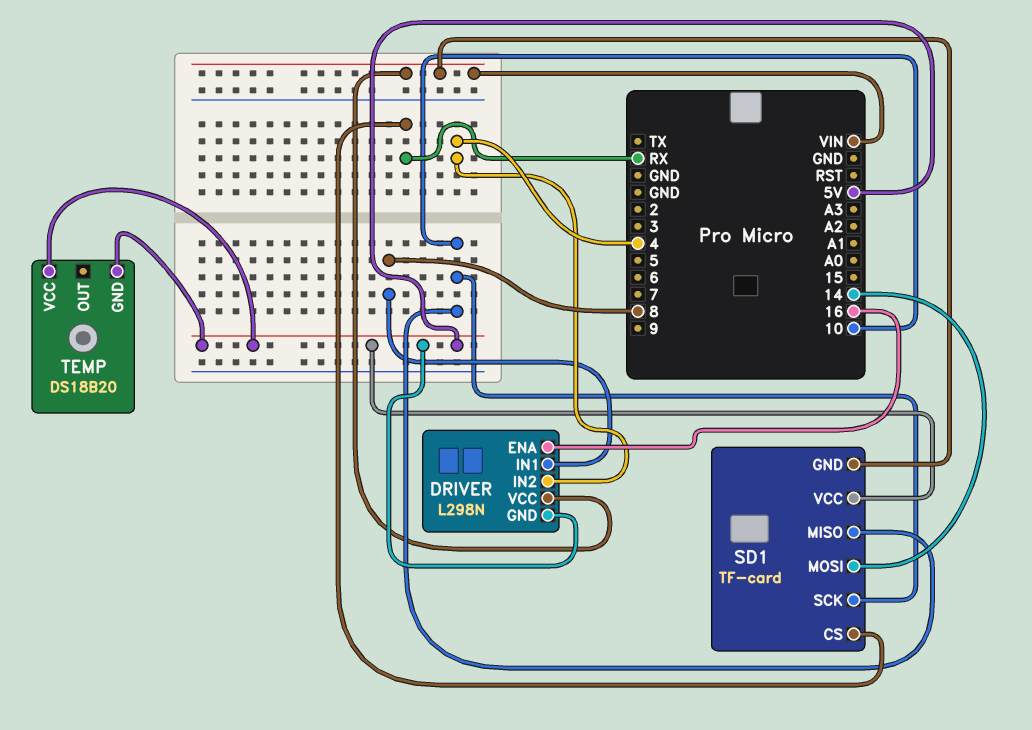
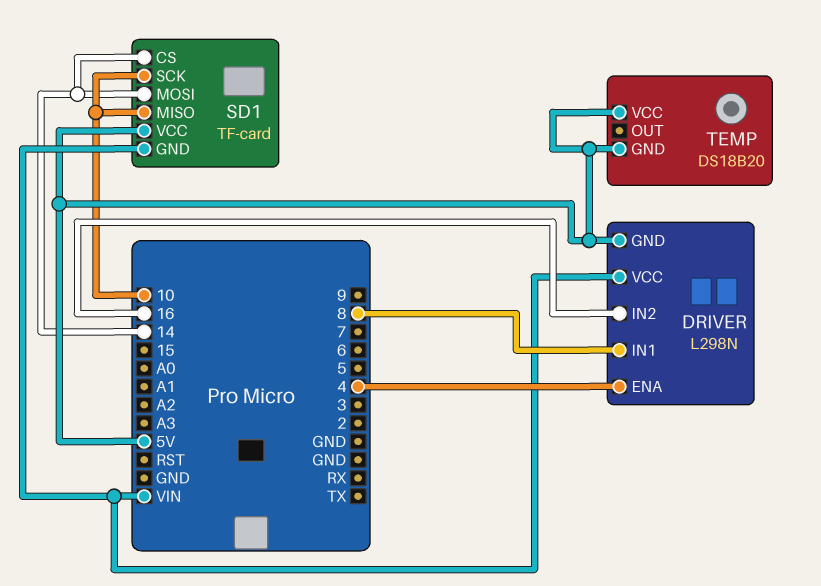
DRIVER pin ENA: 16 -> 4
DRIVER pin IN2: 4 -> 16
SD1 pin CS: RX -> 14

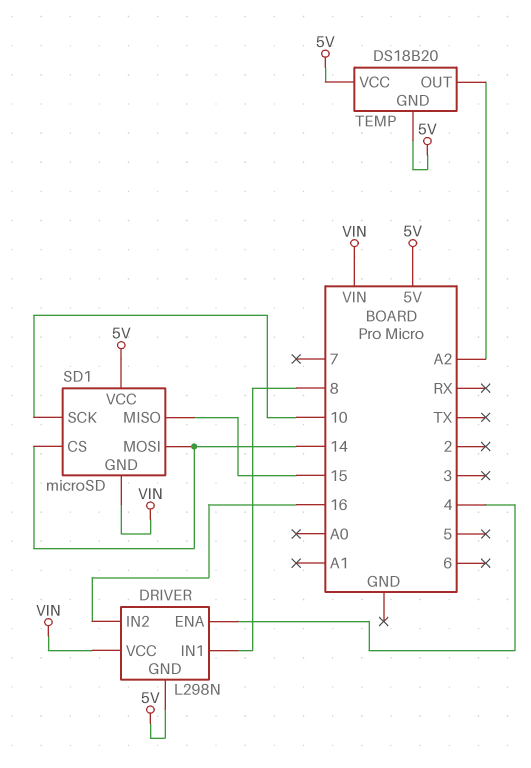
SD1: TF-card -> microSD
SD1 pin MISO: 10 -> 15
TEMP pin OUT: none -> A2

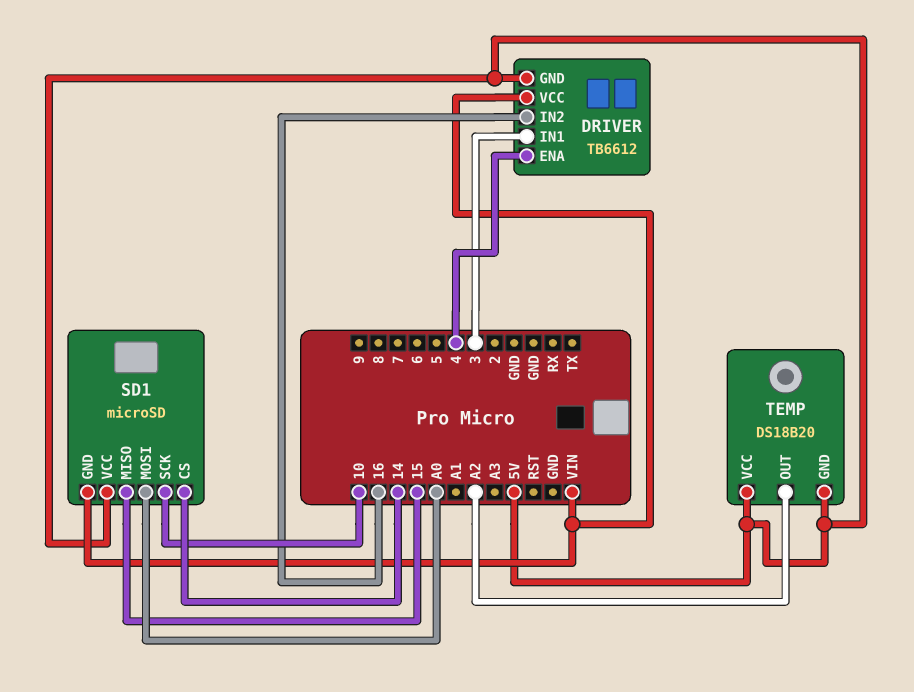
DRIVER: L298N -> TB6612
DRIVER pin IN1: 8 -> 3
SD1 pin MOSI: 14 -> A0

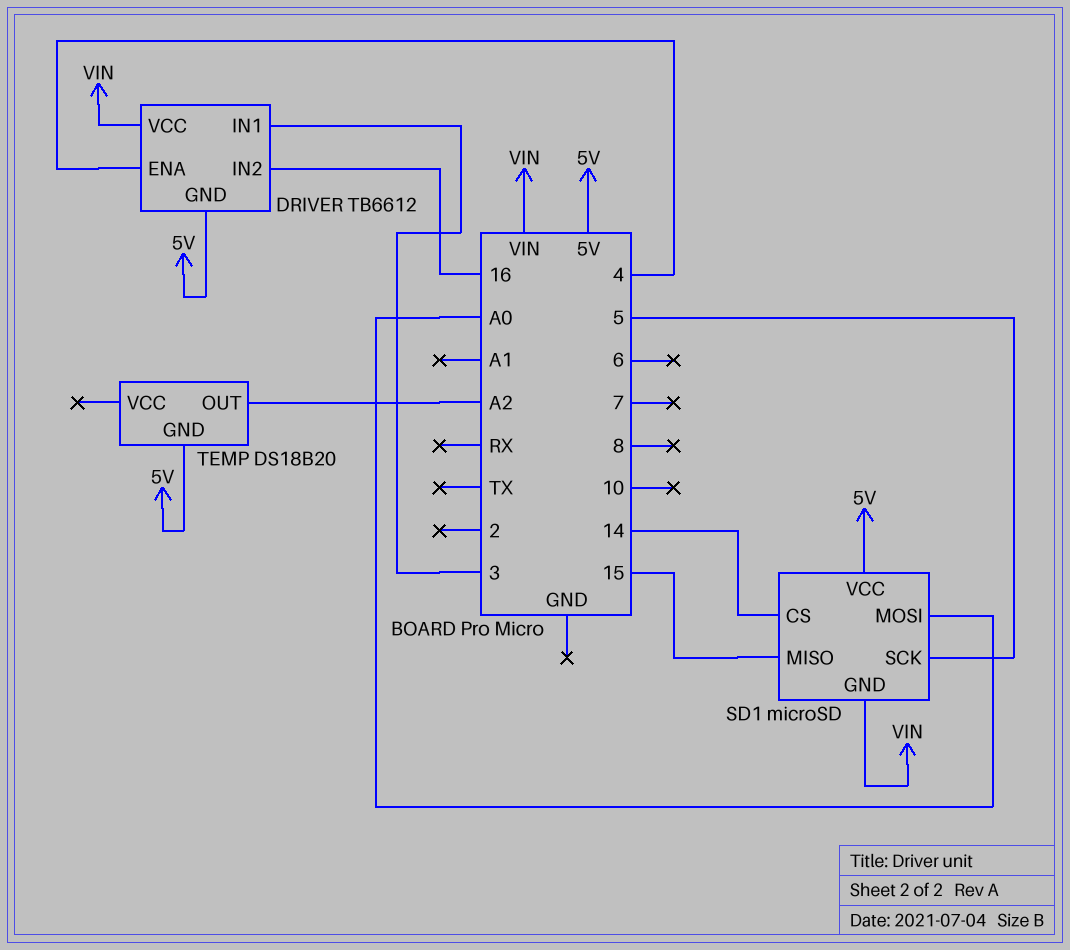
SD1 pin SCK: 10 -> 5
TEMP pin VCC: 5V -> none

